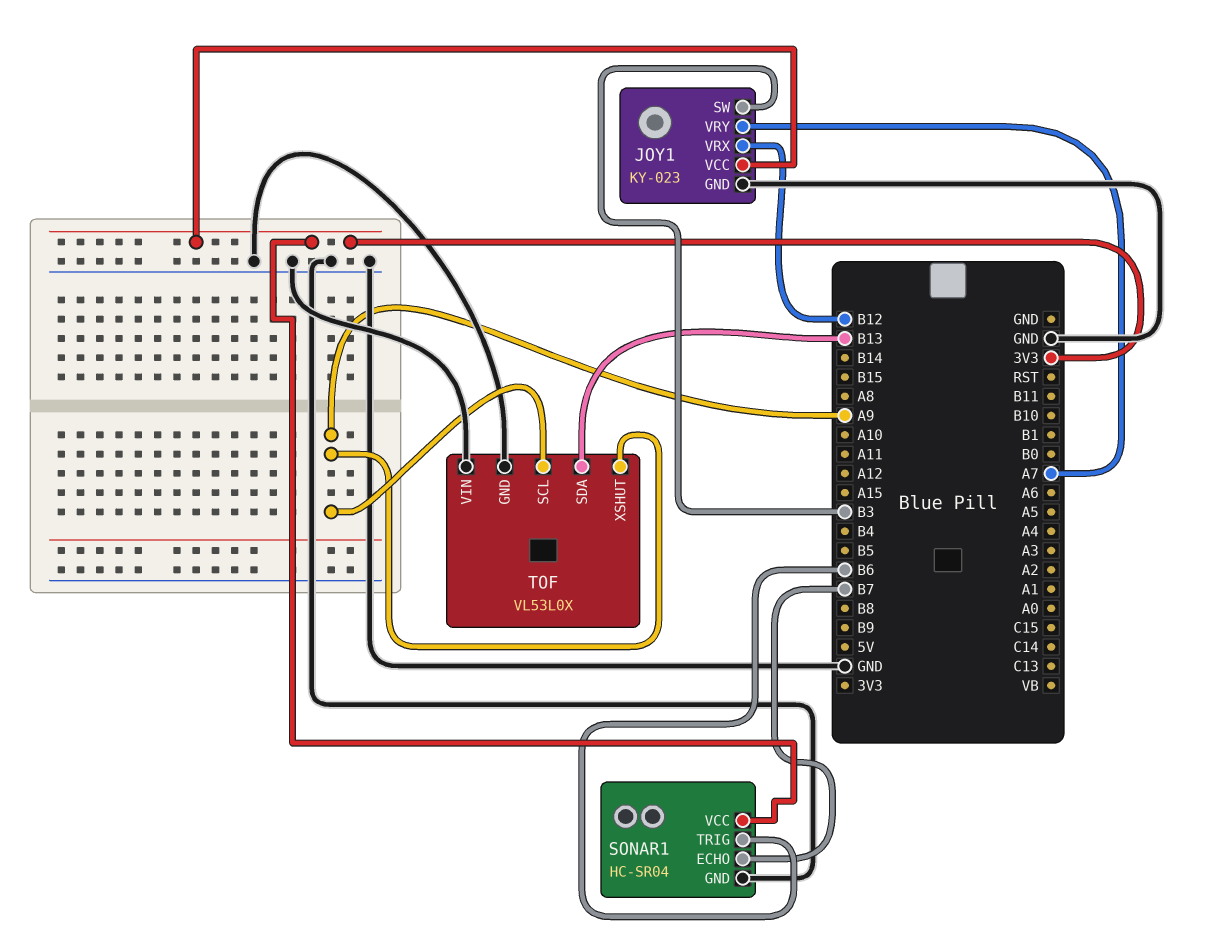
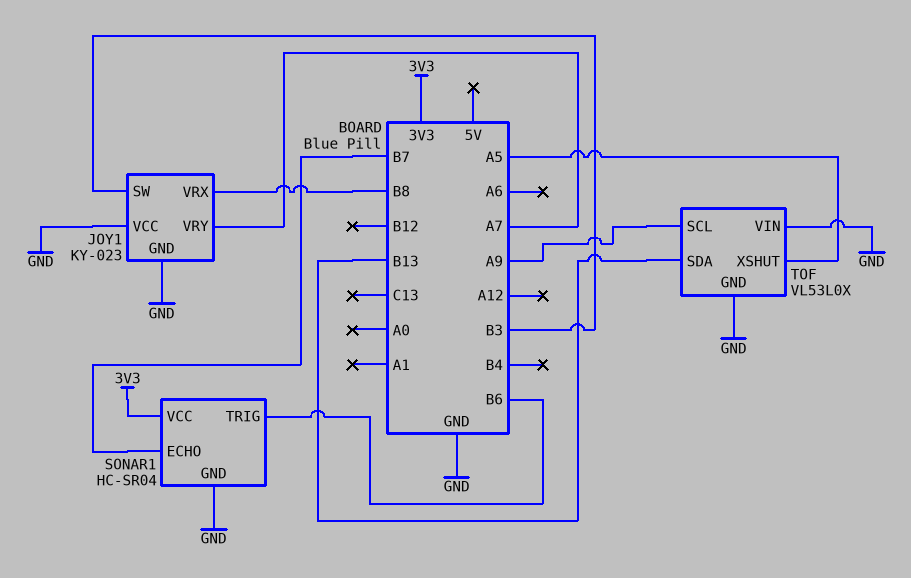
JOY1 pin VCC: 3V3 -> GND
JOY1 pin VRX: B12 -> B8
TOF pin XSHUT: A9 -> A5

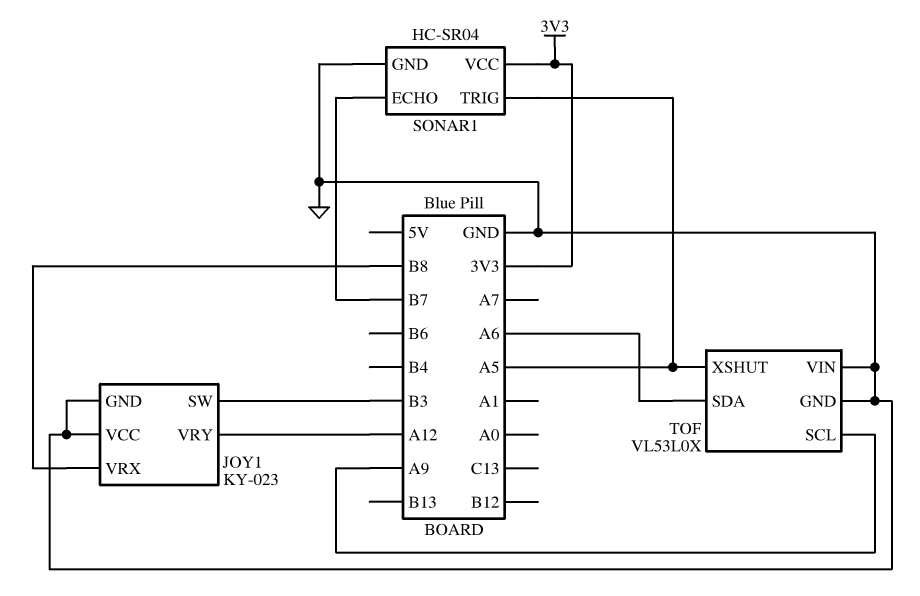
JOY1 pin VRY: A7 -> A12
SONAR1 pin TRIG: B6 -> A5
TOF pin SDA: B13 -> A6

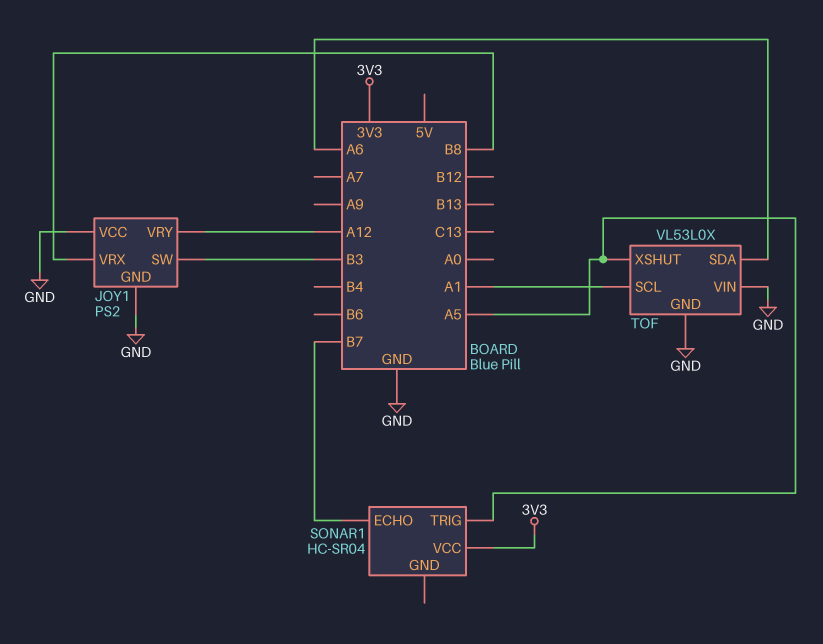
JOY1: KY-023 -> PS2
SONAR1 pin GND: GND -> none
TOF pin SCL: A9 -> A1

